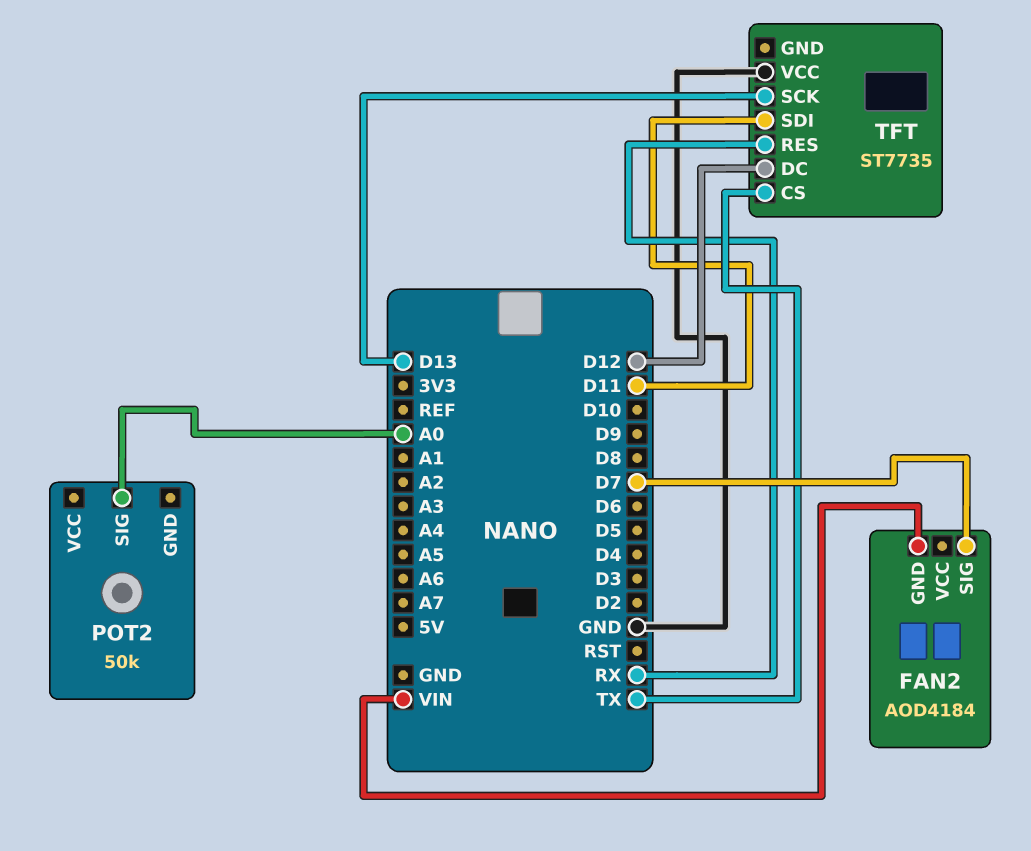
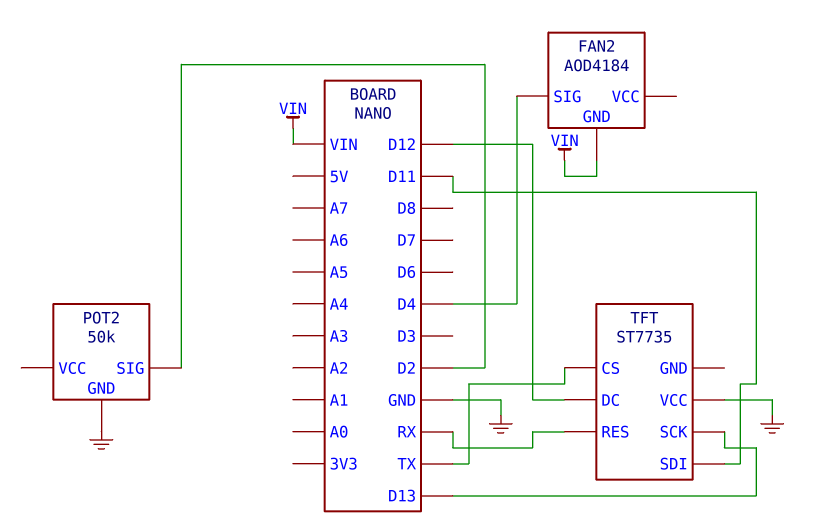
FAN2 pin SIG: D7 -> D4
POT2 pin GND: none -> GND
POT2 pin SIG: A0 -> D2

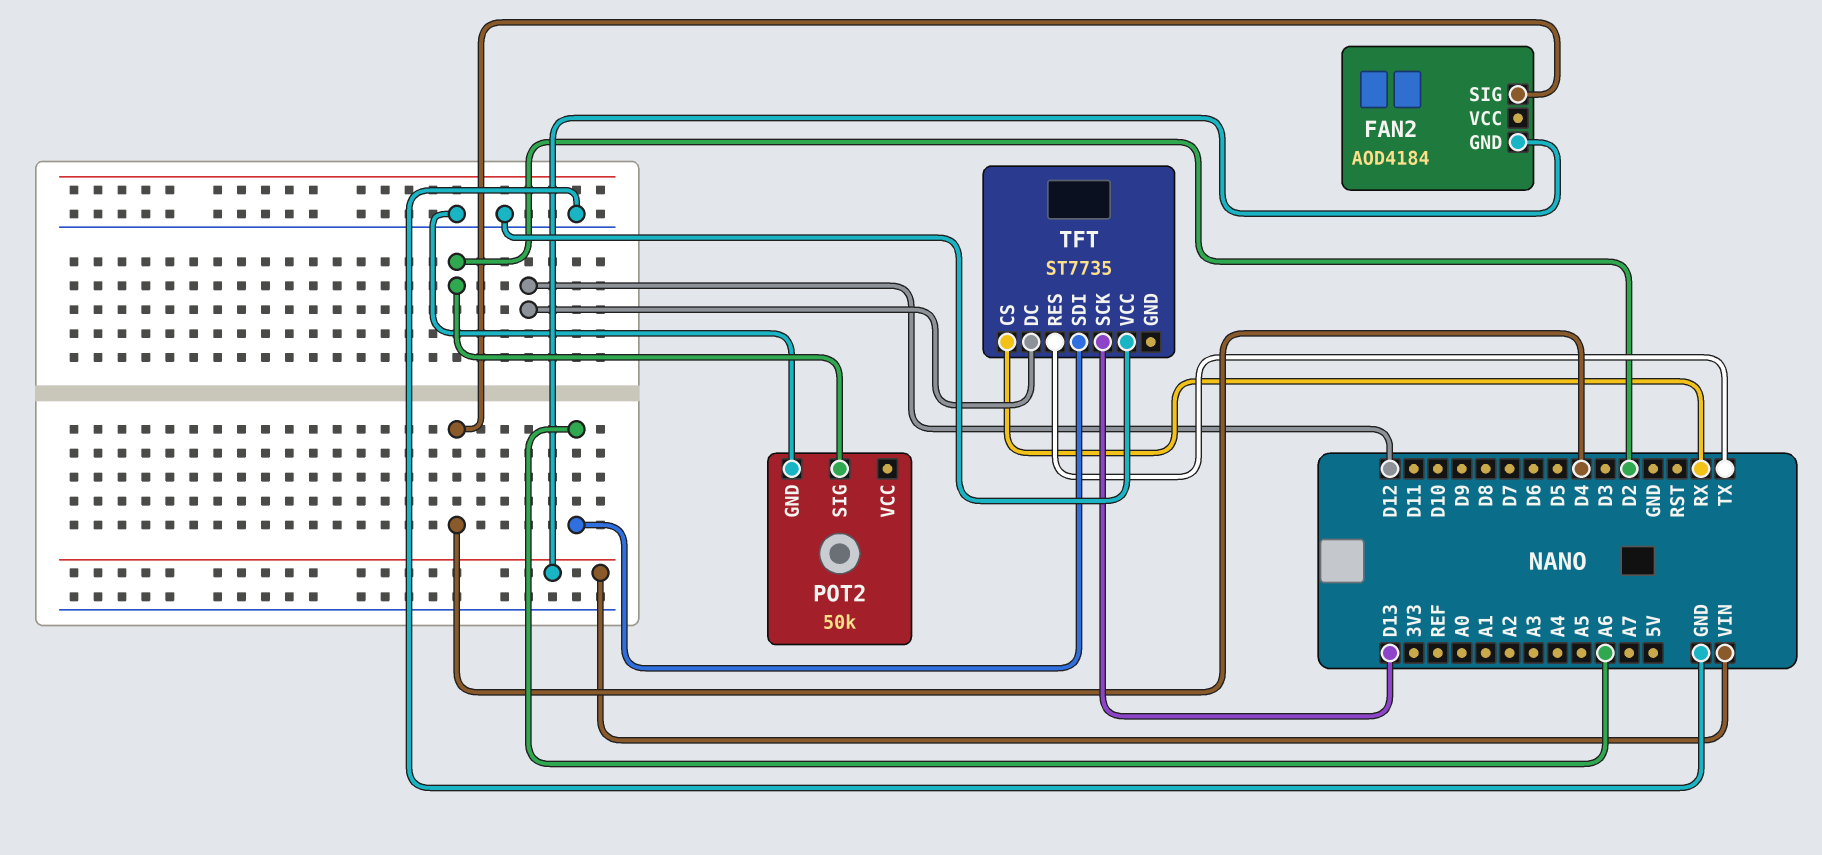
TFT pin CS: TX -> RX
TFT pin RES: RX -> TX
TFT pin SDI: D11 -> A6

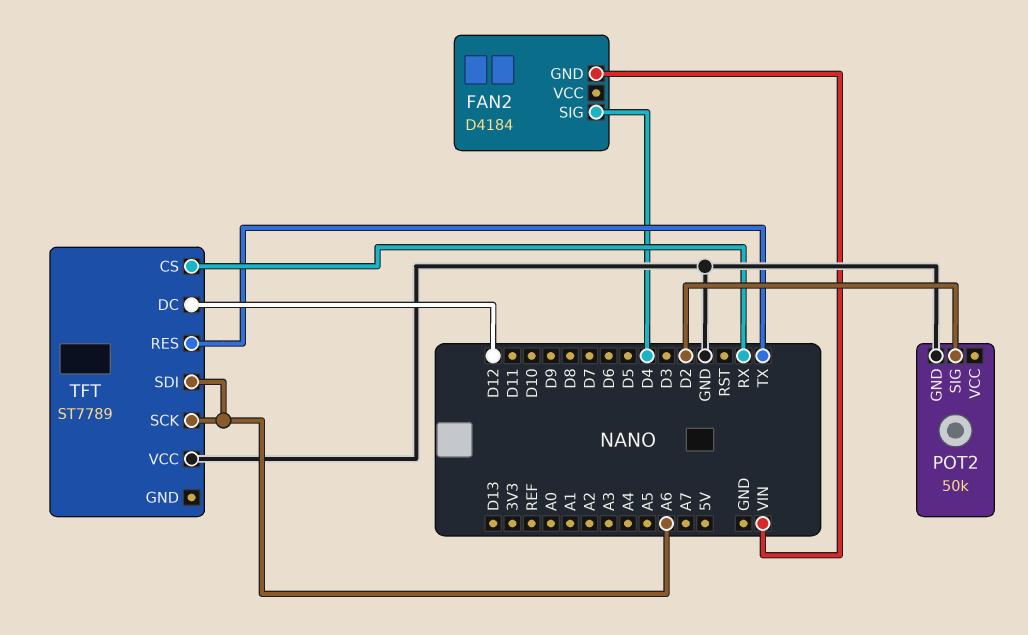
FAN2: AOD4184 -> D4184
TFT: ST7735 -> ST7789
TFT pin SCK: D13 -> A6

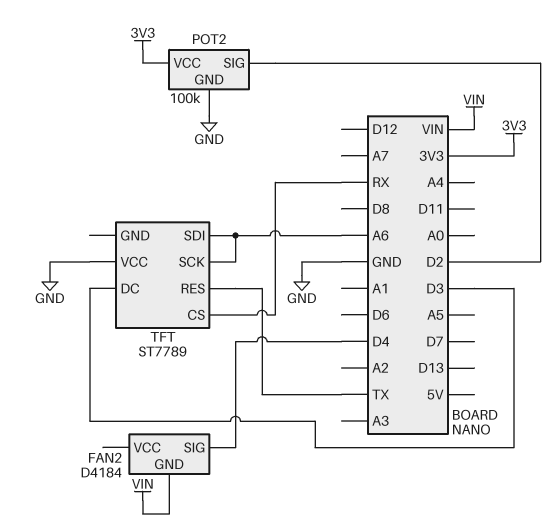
POT2: 50k -> 100k
POT2 pin VCC: none -> 3V3
TFT pin DC: D12 -> D3

